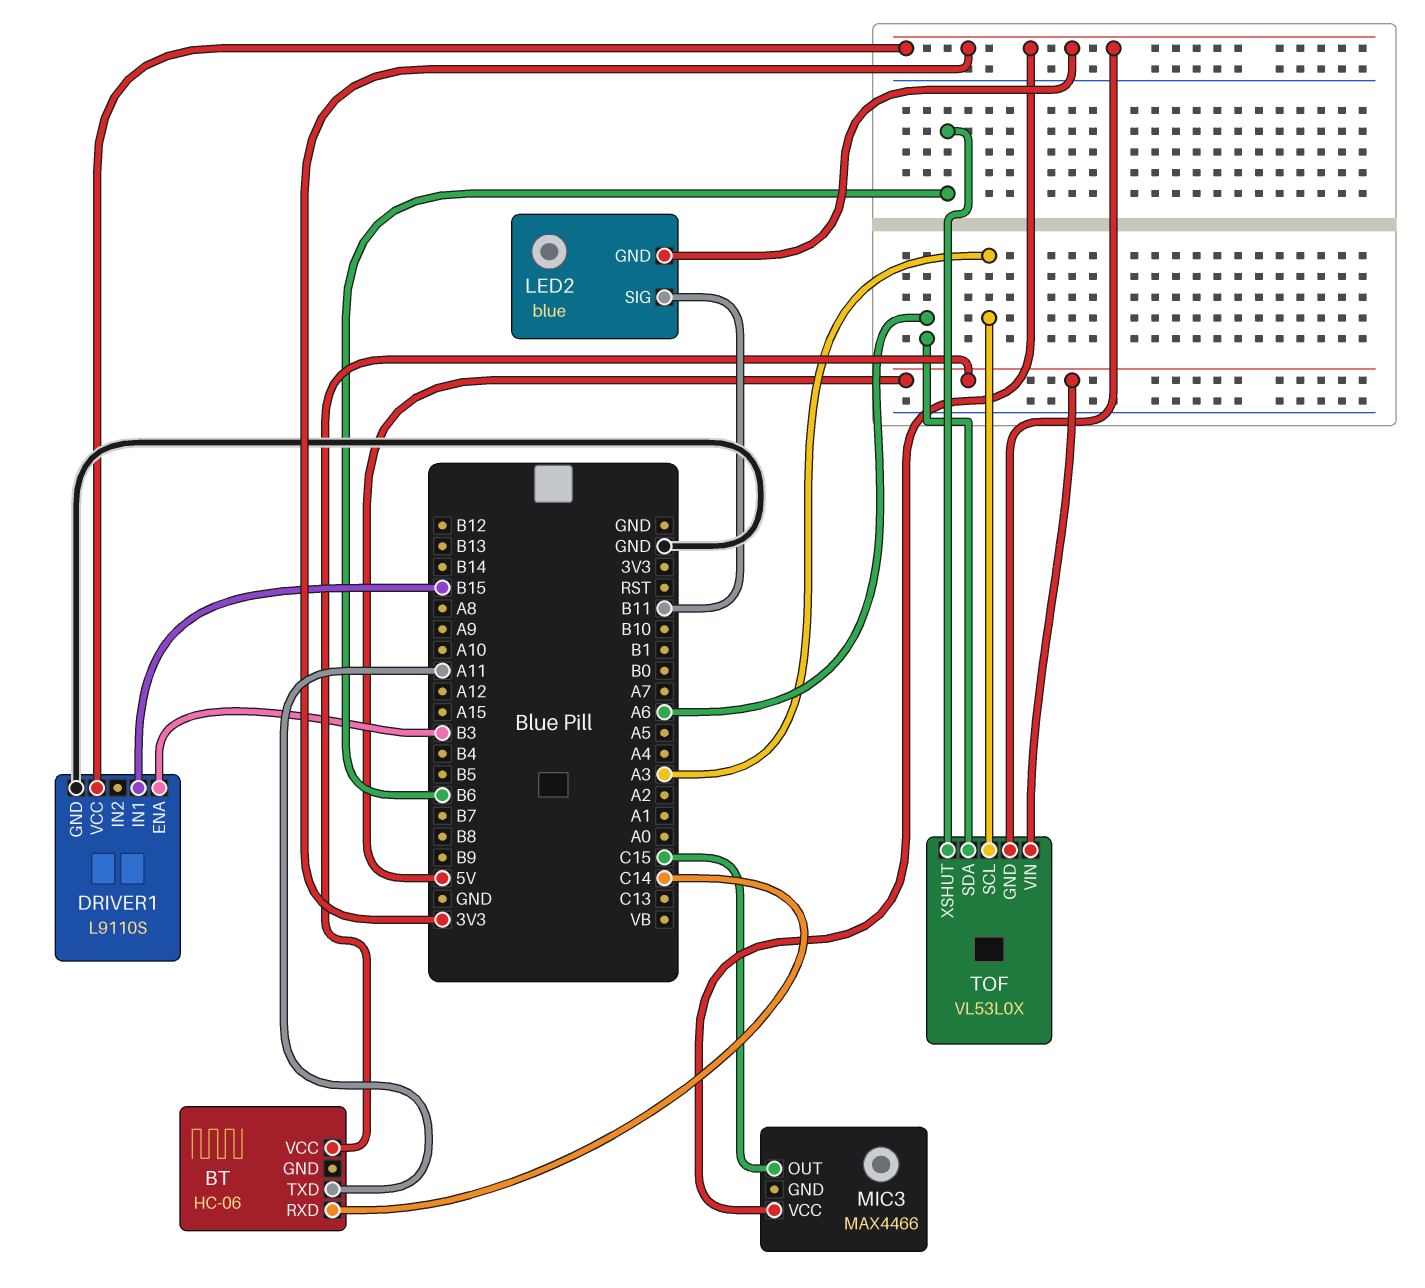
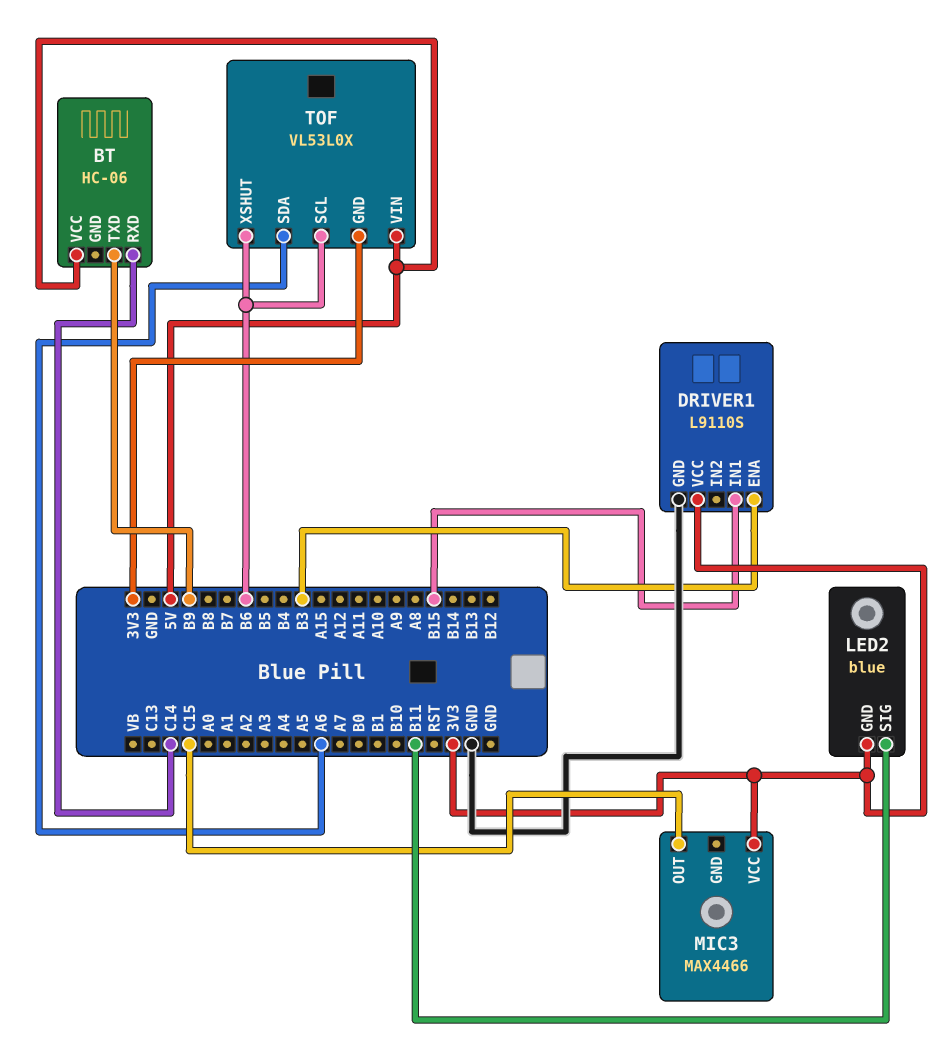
BT pin TXD: A11 -> B9
TOF pin SCL: A3 -> B6

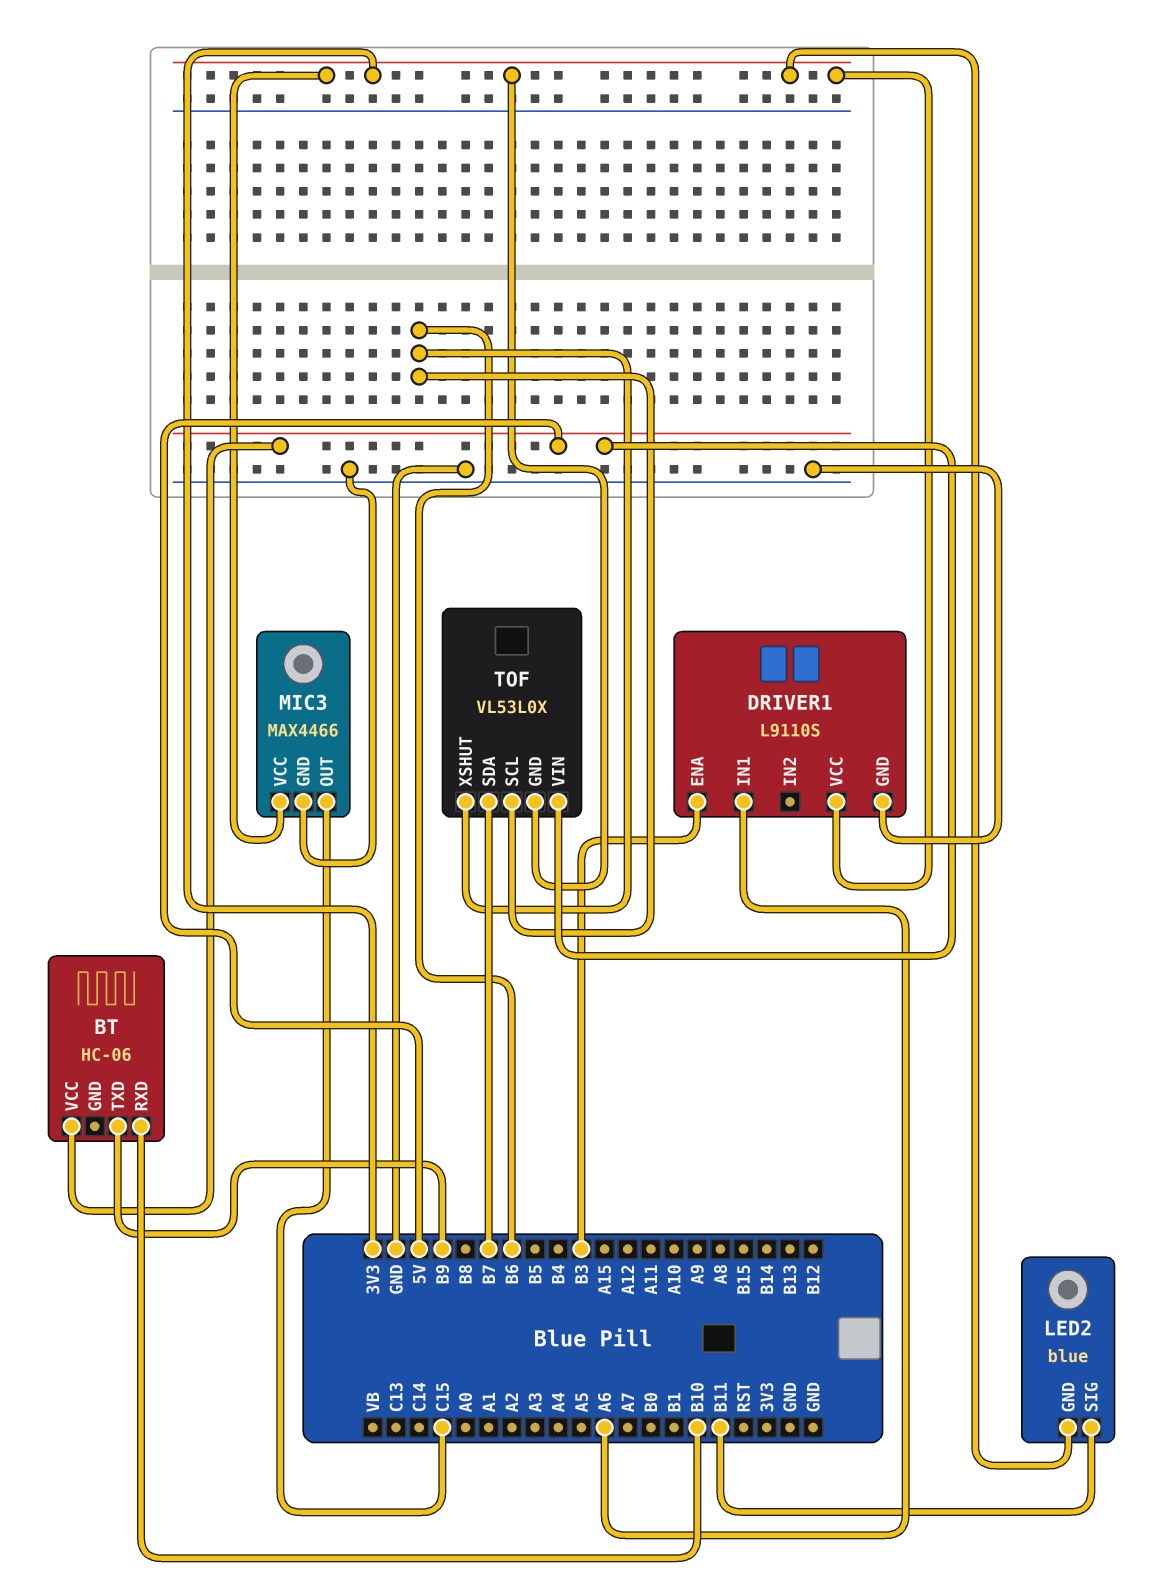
BT pin RXD: C14 -> B10
DRIVER1 pin IN1: B15 -> A6
MIC3 pin GND: none -> GND
TOF pin SDA: A6 -> B7

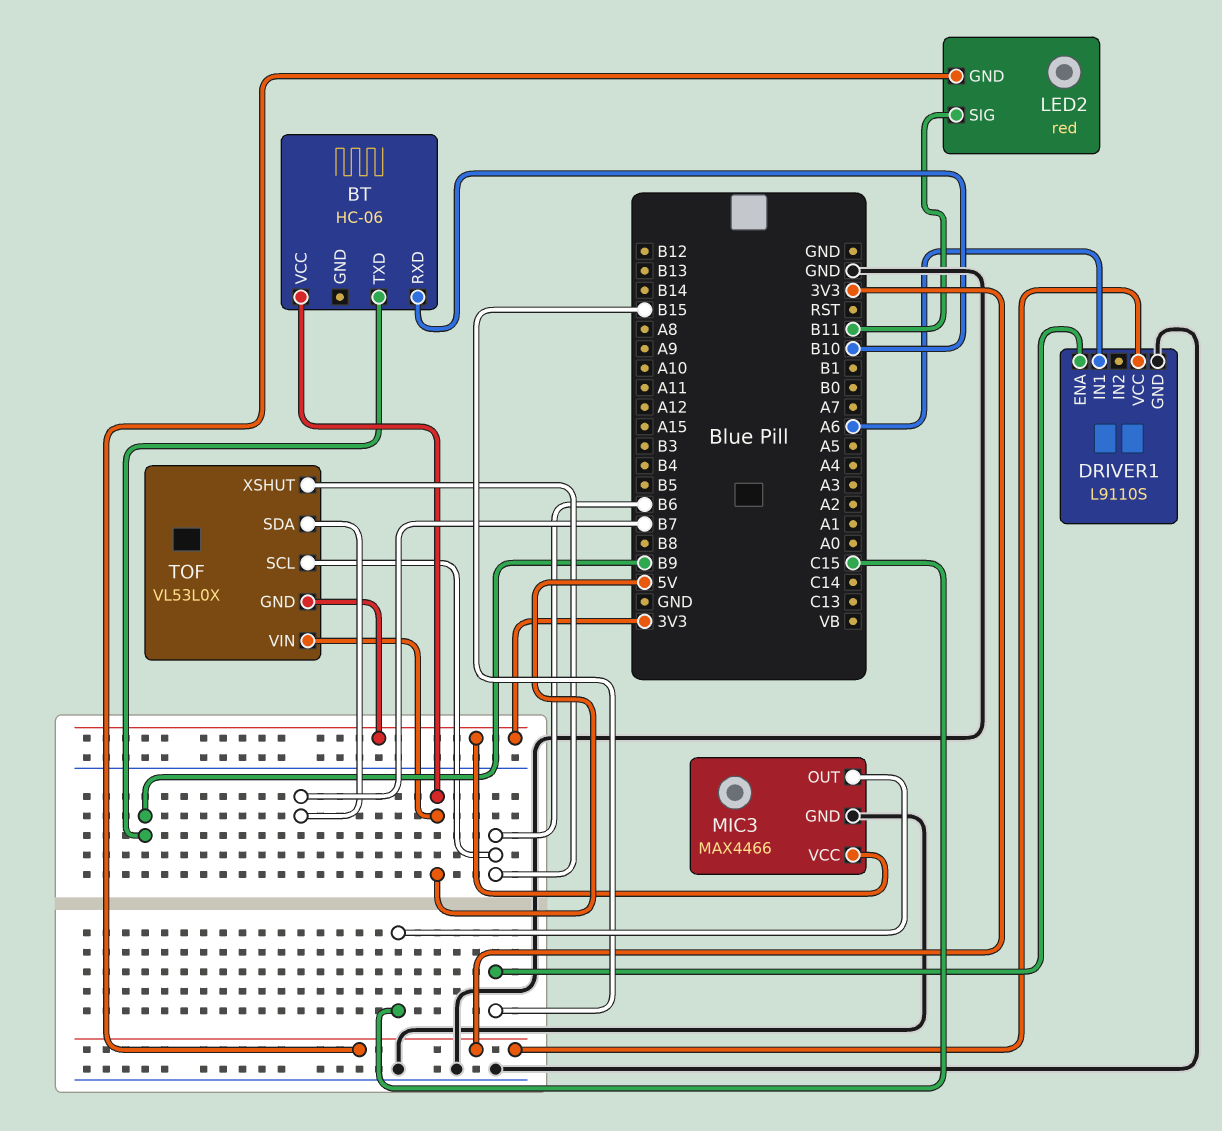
DRIVER1 pin ENA: B3 -> B15
LED2: blue -> red

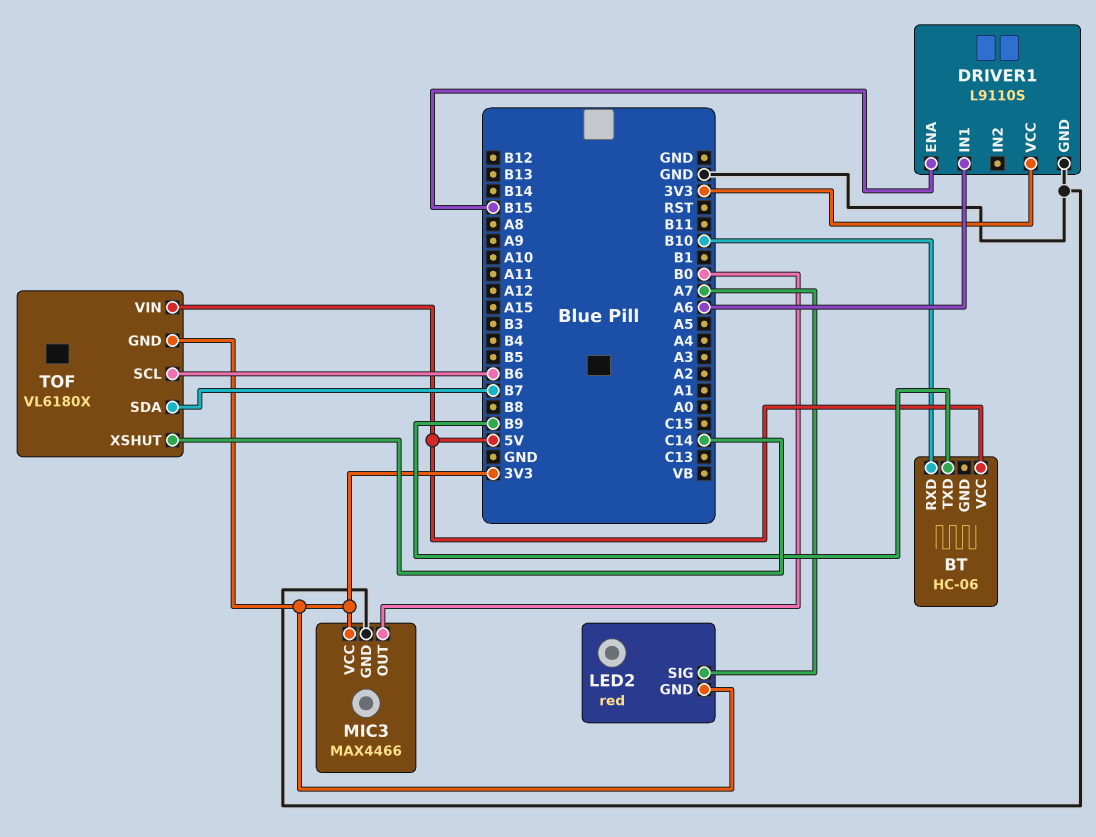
LED2 pin SIG: B11 -> A7
MIC3 pin OUT: C15 -> B0
TOF: VL53L0X -> VL6180X
TOF pin XSHUT: B6 -> C14

